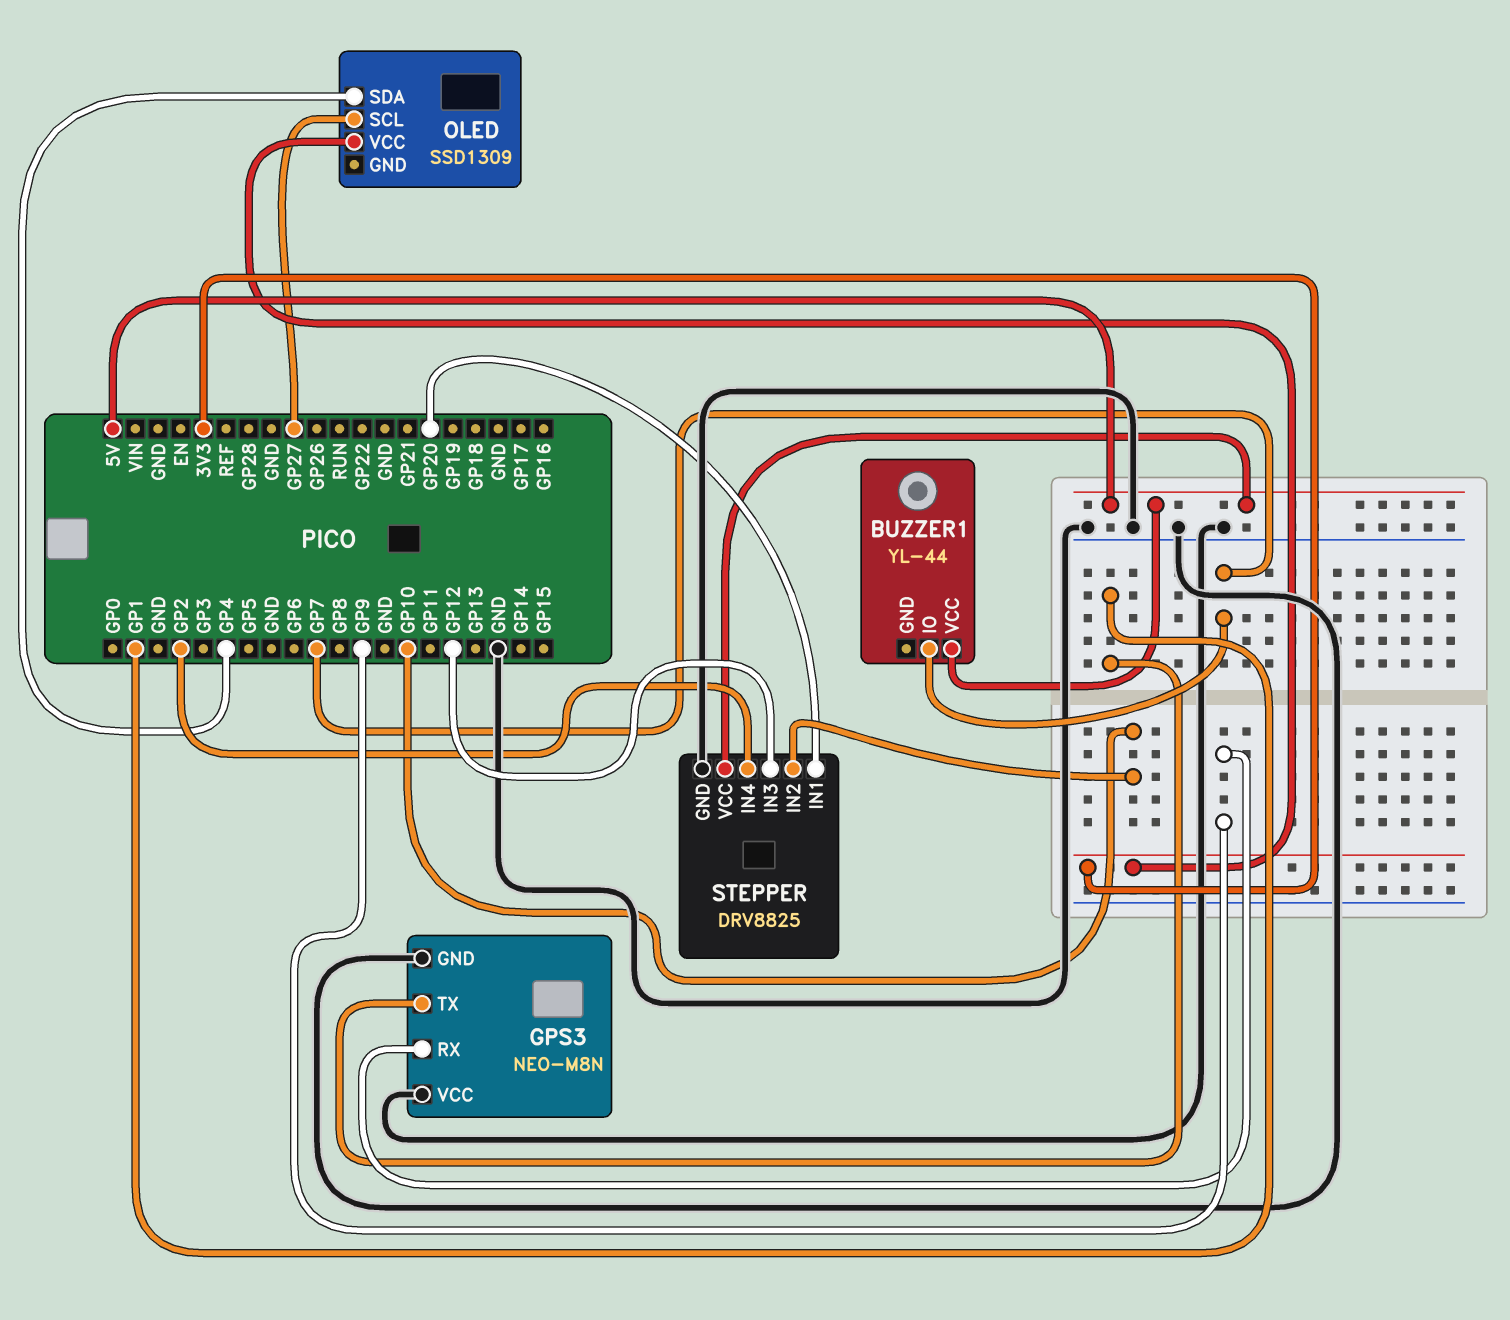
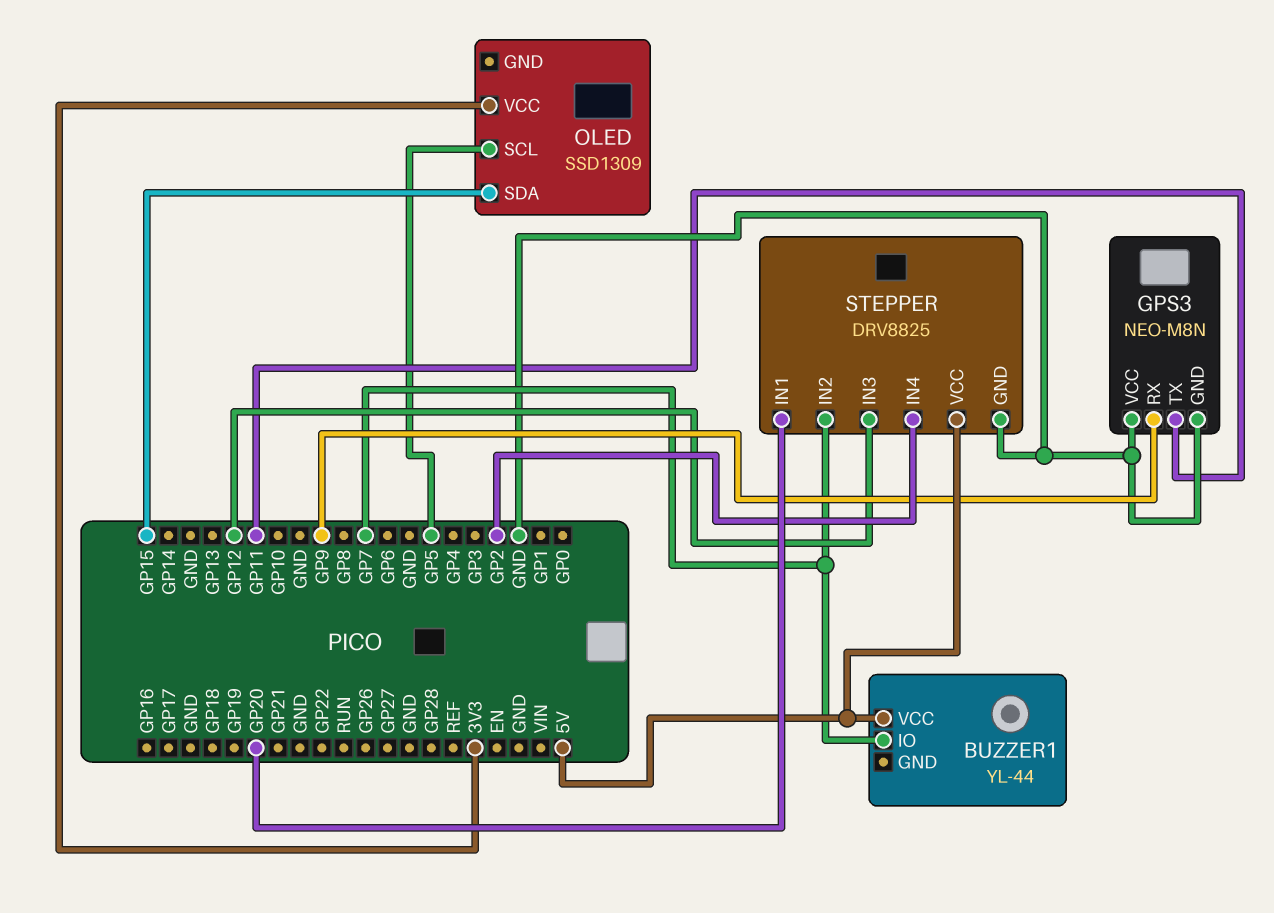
GPS3 pin TX: GP1 -> GP11
OLED pin SCL: GP27 -> GP5
OLED pin SDA: GP4 -> GP15
STEPPER pin IN2: GP10 -> GP7

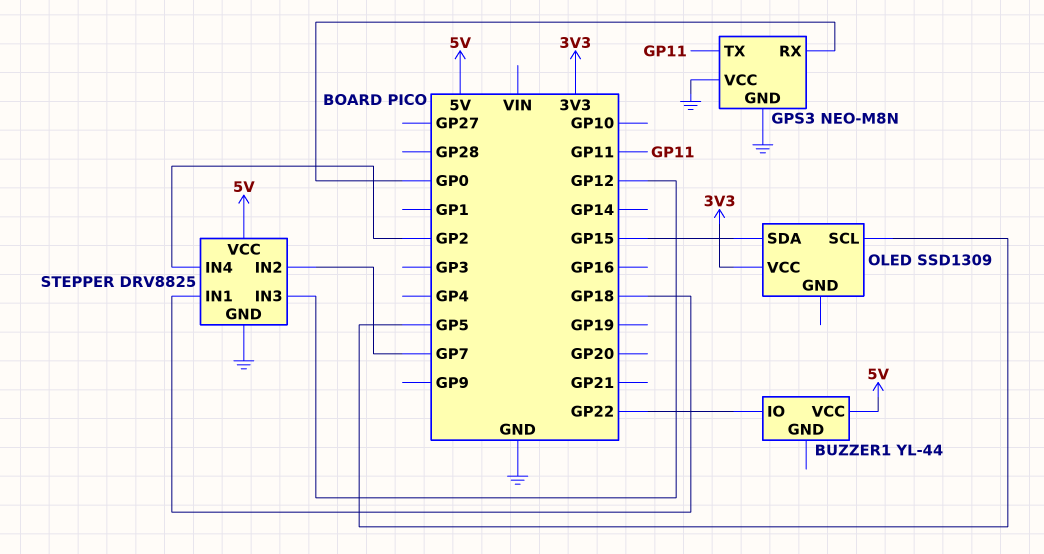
BUZZER1 pin IO: GP7 -> GP22
GPS3 pin RX: GP9 -> GP0
STEPPER pin IN1: GP20 -> GP18

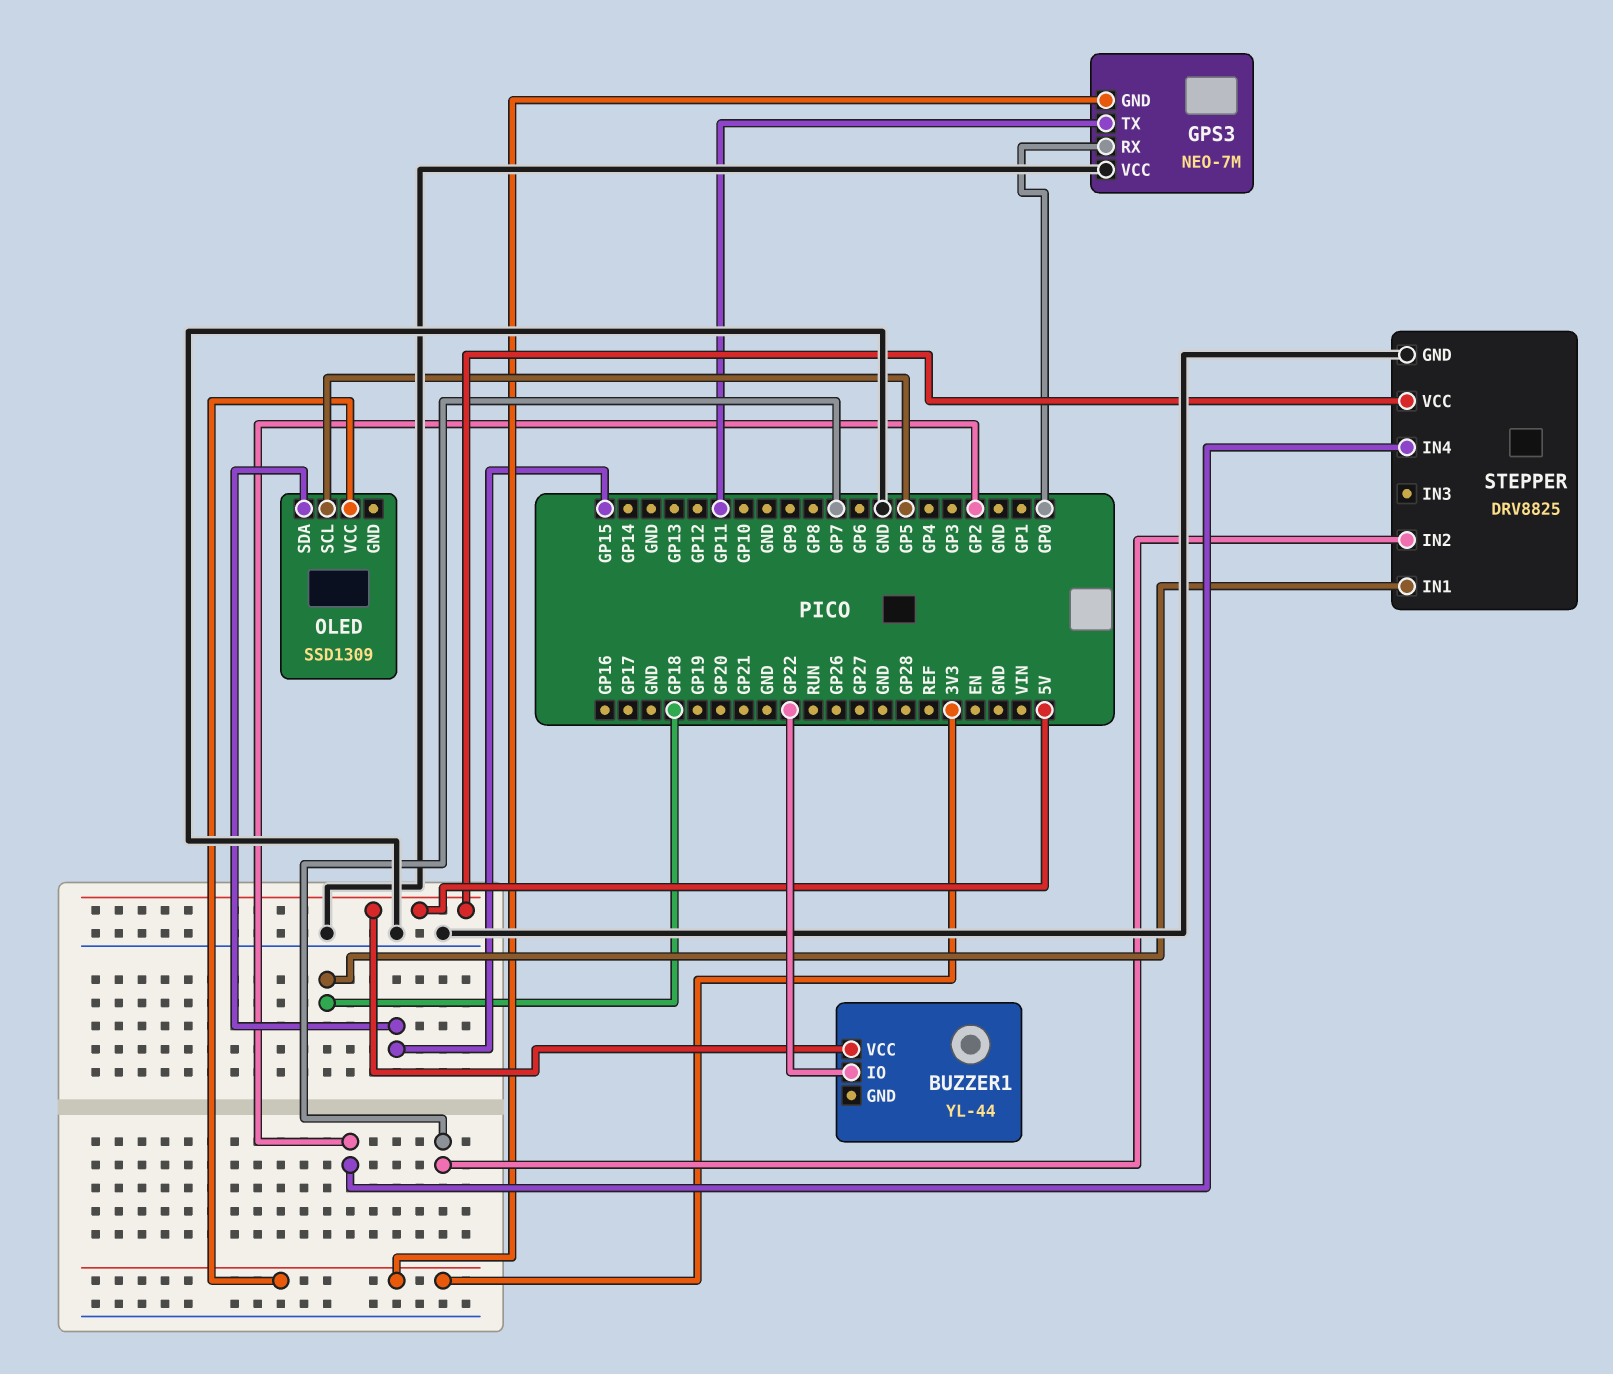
GPS3: NEO-M8N -> NEO-7M
GPS3 pin GND: GND -> 3V3
STEPPER pin IN3: GP12 -> none

